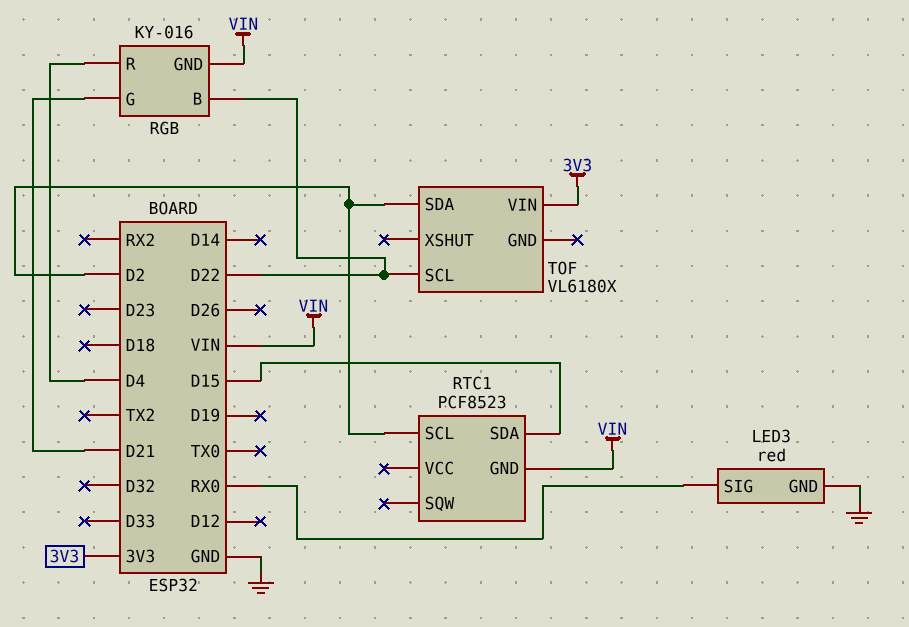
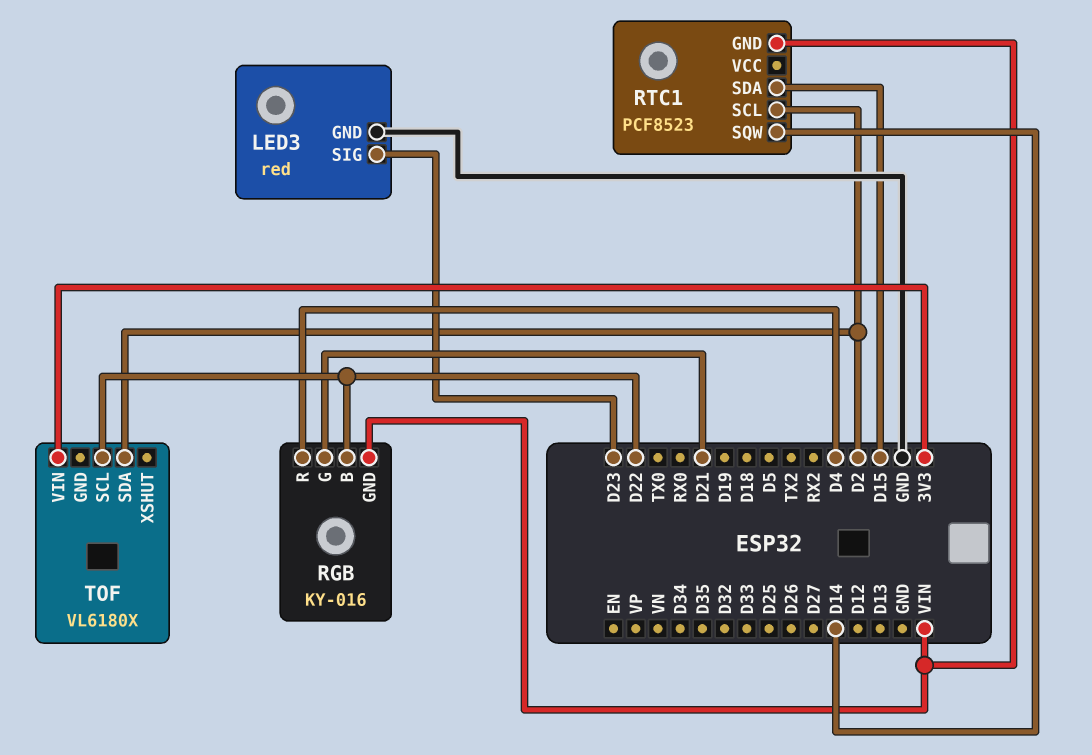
LED3 pin SIG: RX0 -> D23
RTC1 pin SQW: none -> D14

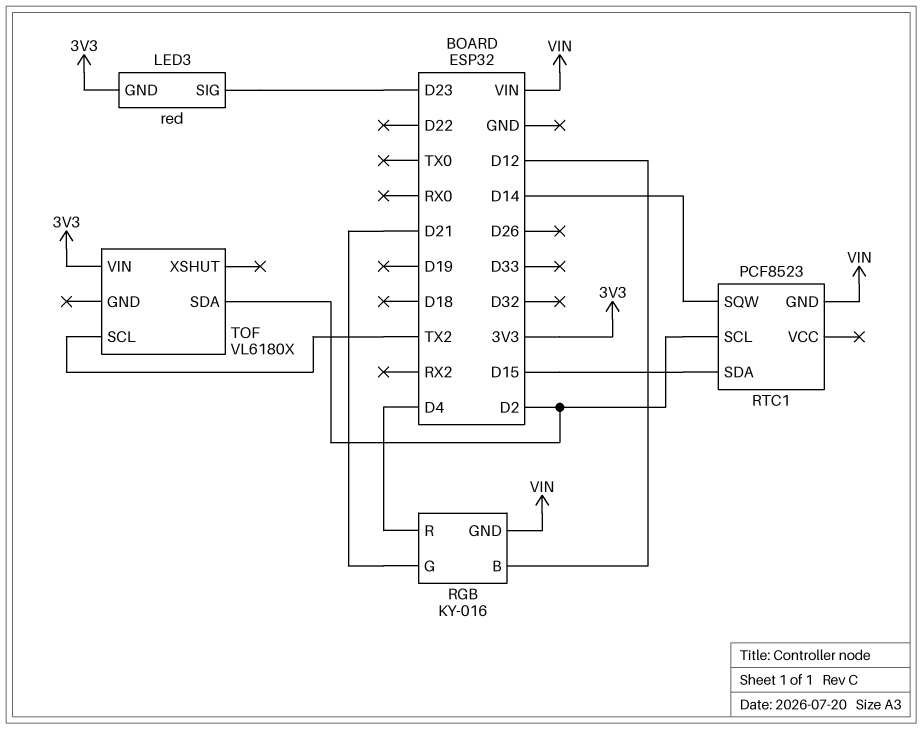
LED3 pin GND: GND -> 3V3
RGB pin B: D22 -> D12
TOF pin SCL: D22 -> TX2

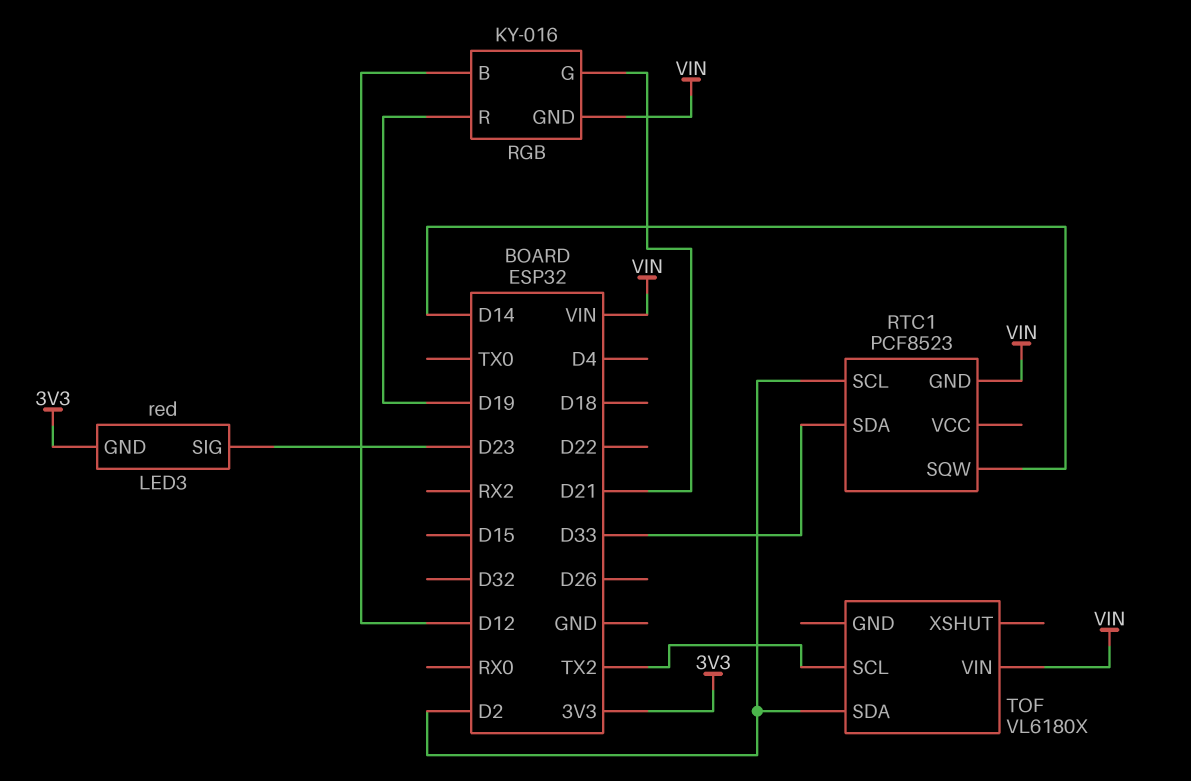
RGB pin R: D4 -> D19
RTC1 pin SDA: D15 -> D33
TOF pin VIN: 3V3 -> VIN

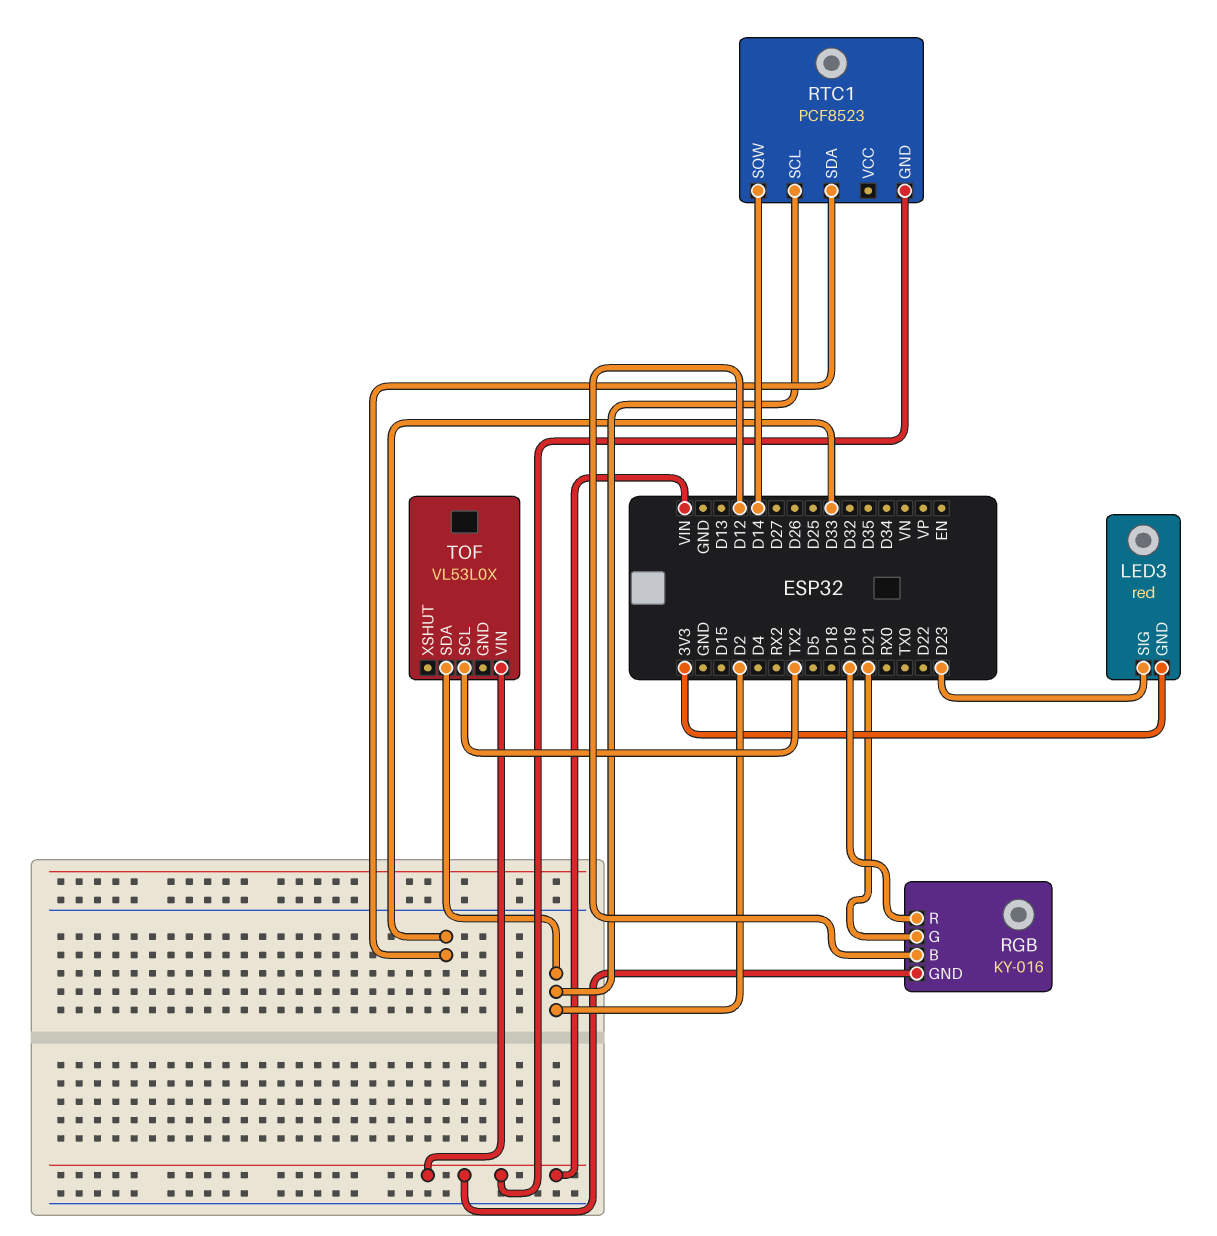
TOF: VL6180X -> VL53L0X

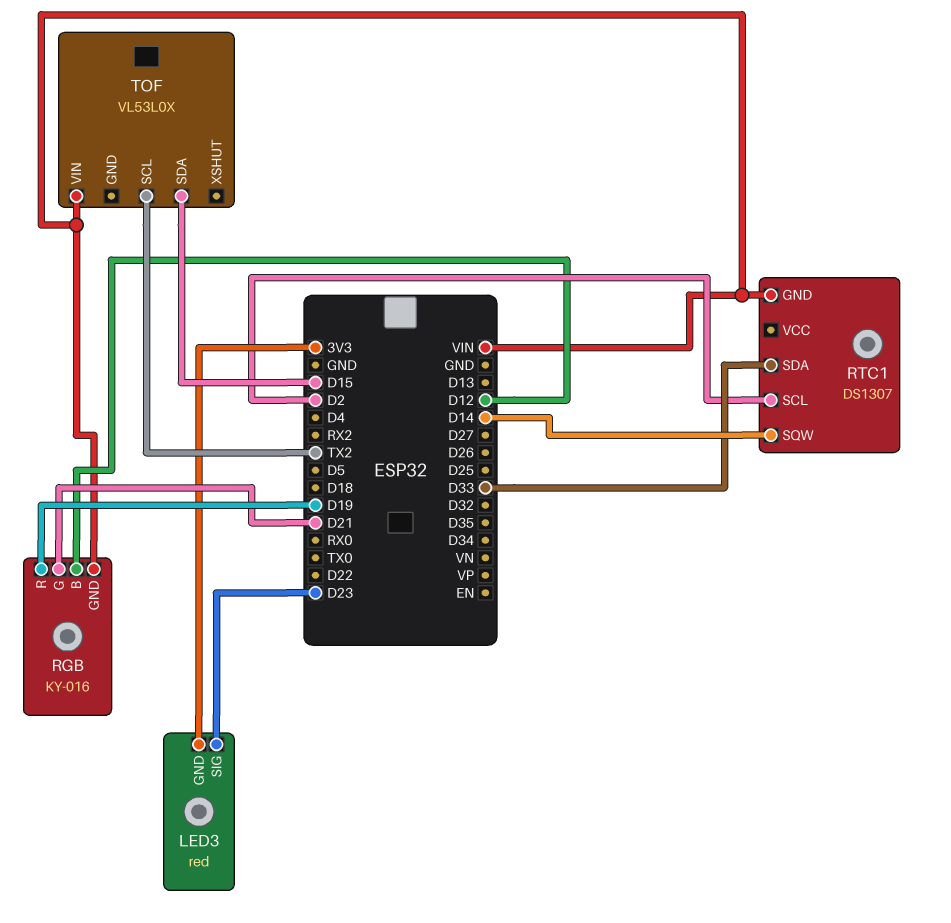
RTC1: PCF8523 -> DS1307
TOF pin SDA: D2 -> D15

